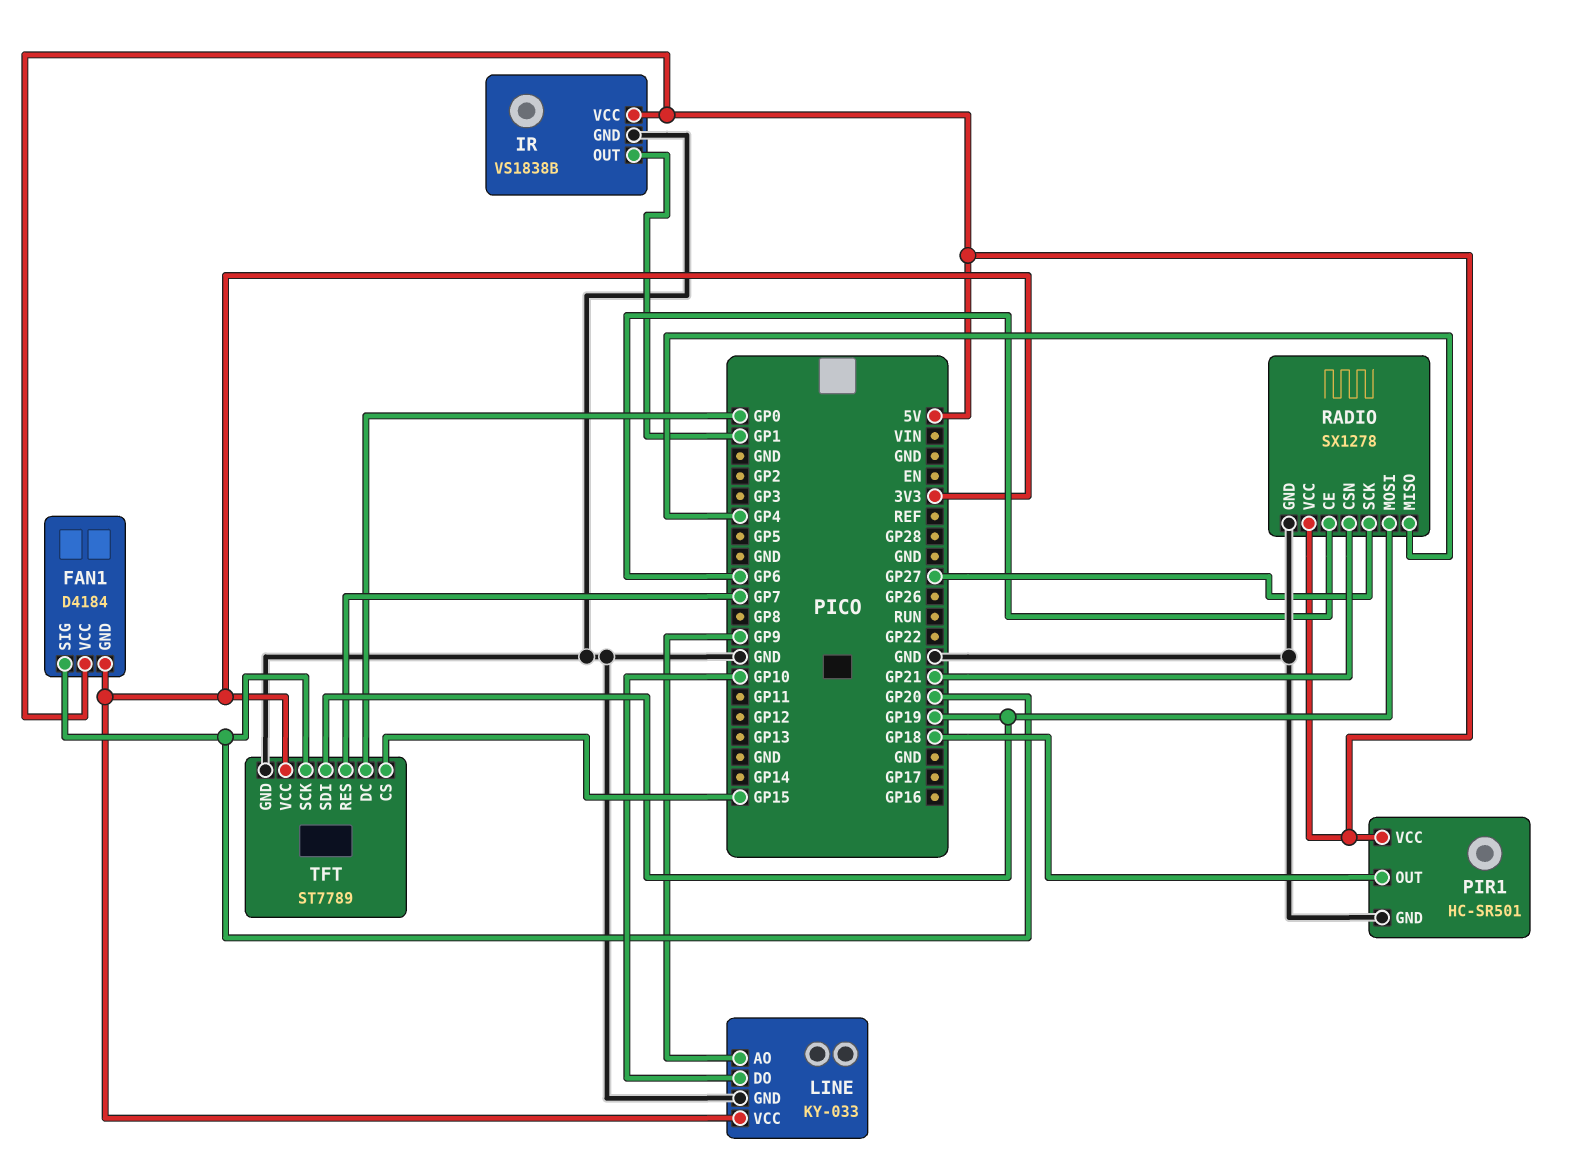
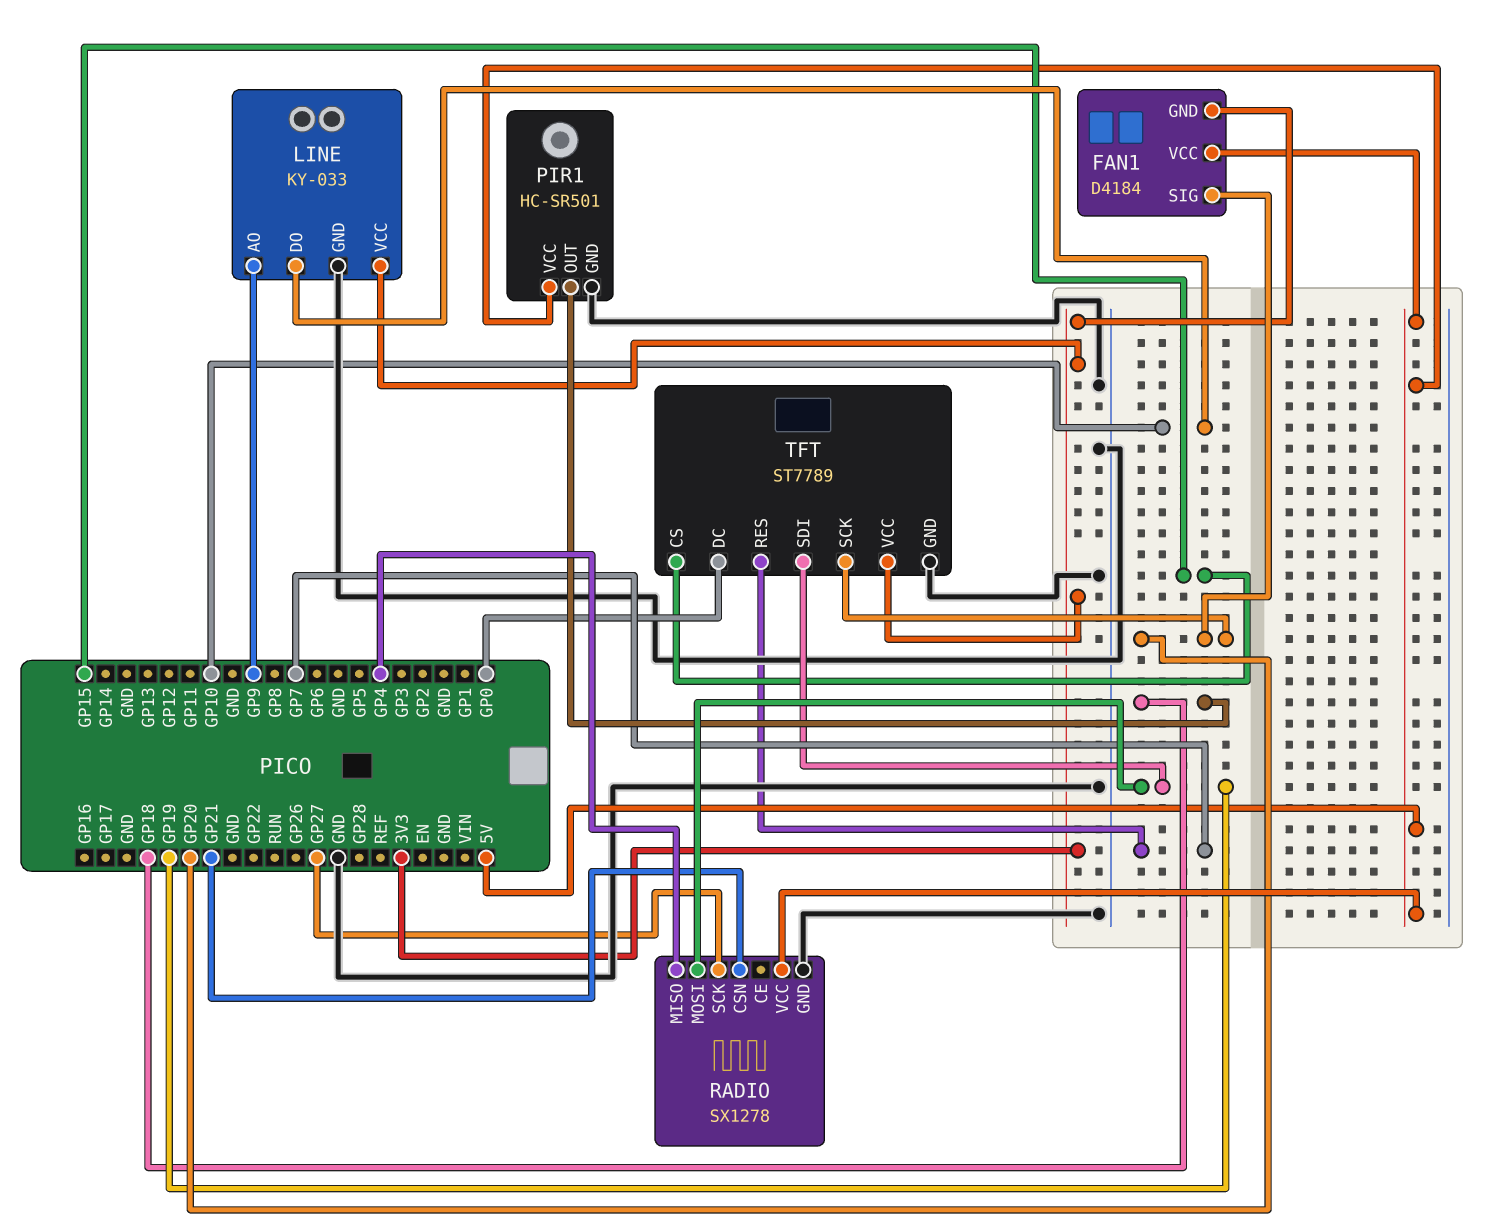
IR: VS1838B -> none
IR pin GND: GND -> none
IR pin OUT: GP1 -> none
IR pin VCC: 5V -> none
RADIO pin CE: GP6 -> none

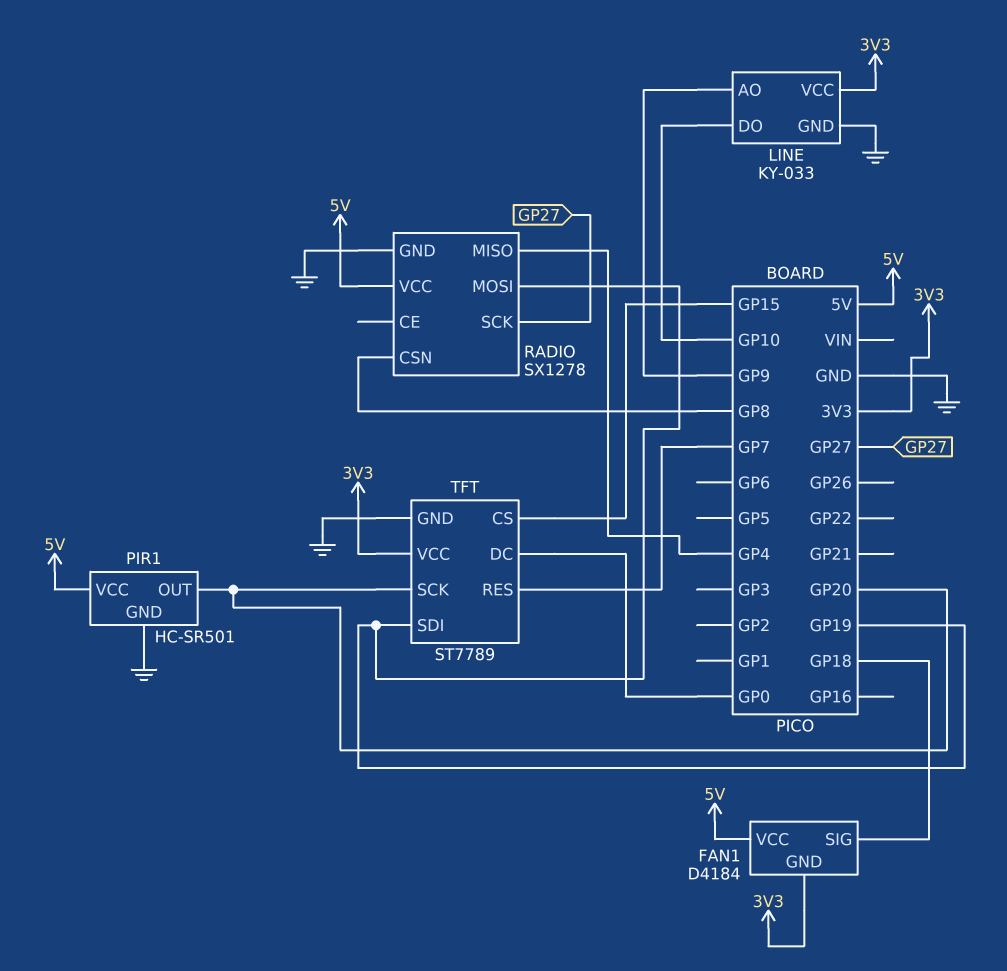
FAN1 pin SIG: GP20 -> GP18
PIR1 pin OUT: GP18 -> GP20
RADIO pin CSN: GP21 -> GP8

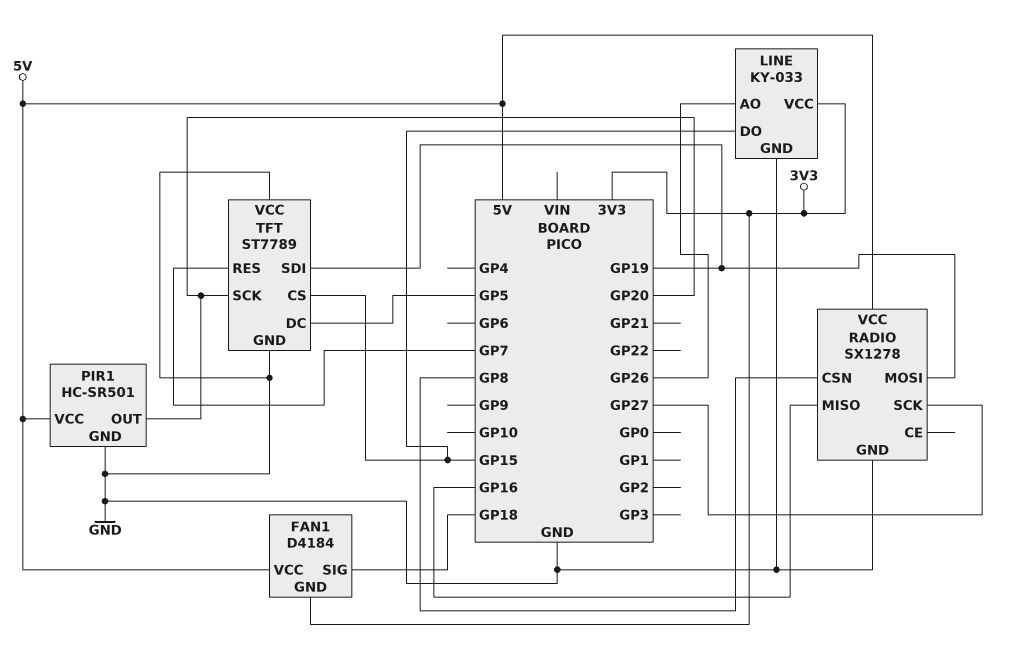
LINE pin AO: GP9 -> GP26
LINE pin DO: GP10 -> GP15
RADIO pin MISO: GP4 -> GP16
TFT pin DC: GP0 -> GP5
TFT pin VCC: 3V3 -> GND

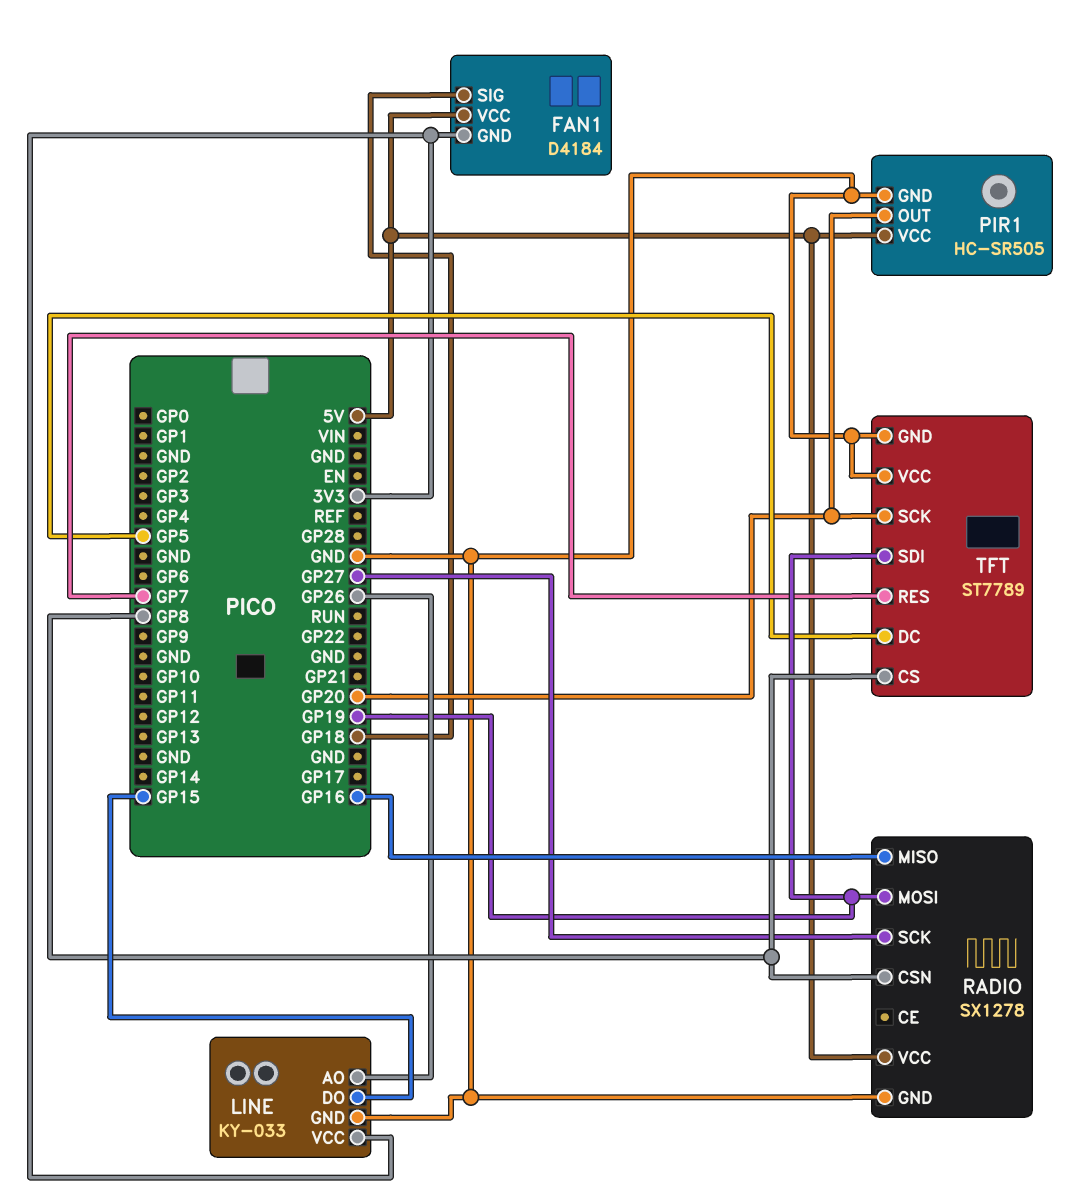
PIR1: HC-SR501 -> HC-SR505
TFT pin CS: GP15 -> GP8

